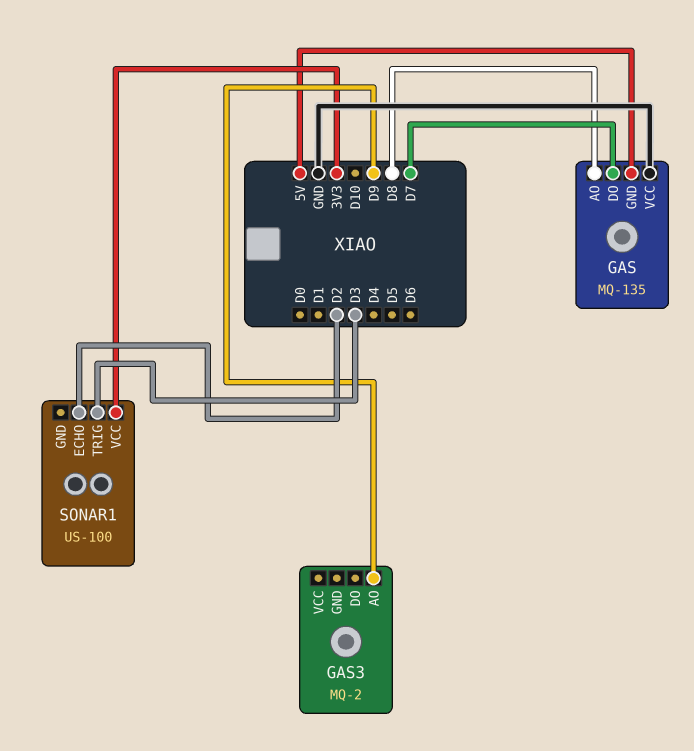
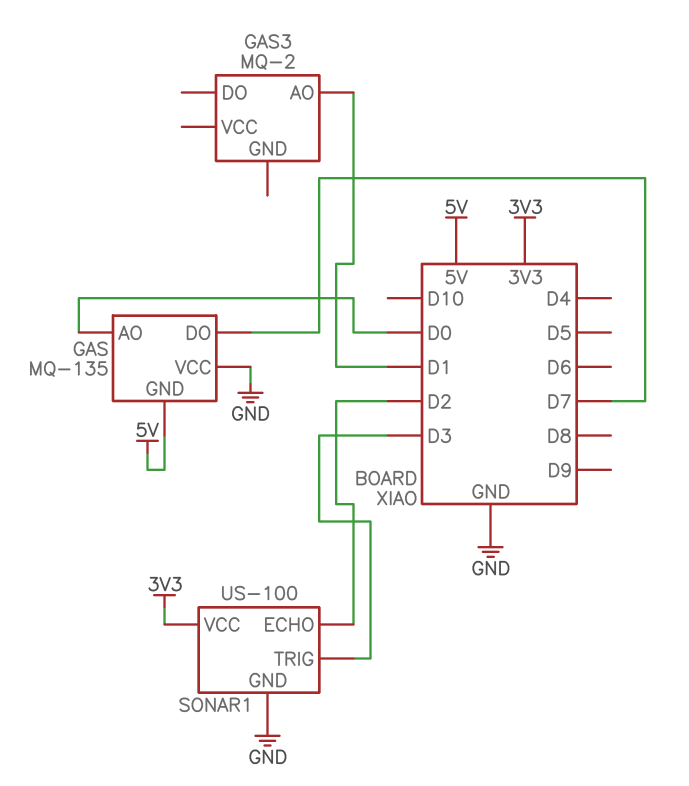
GAS pin AO: D8 -> D0
GAS3 pin AO: D9 -> D1
SONAR1 pin GND: none -> GND

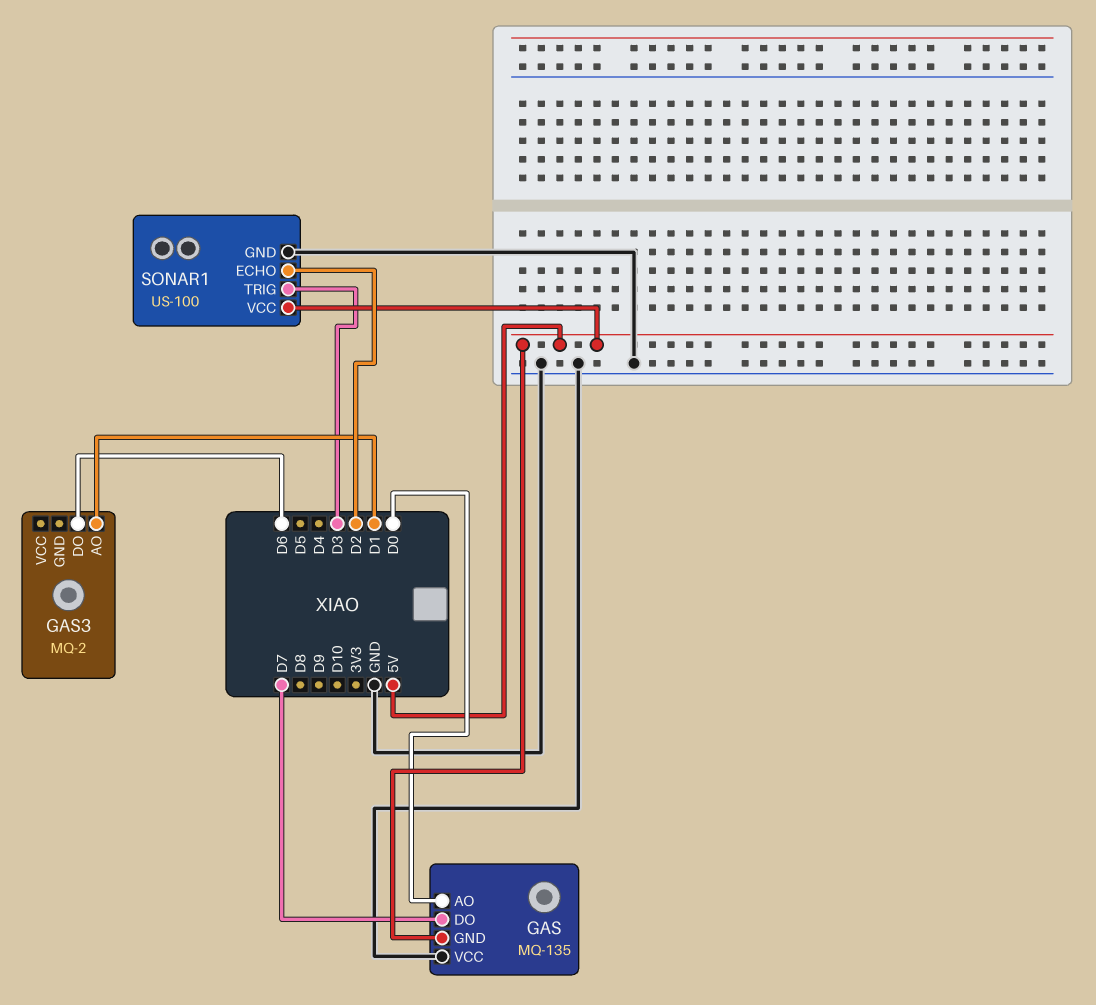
GAS3 pin DO: none -> D6
SONAR1 pin VCC: 3V3 -> 5V

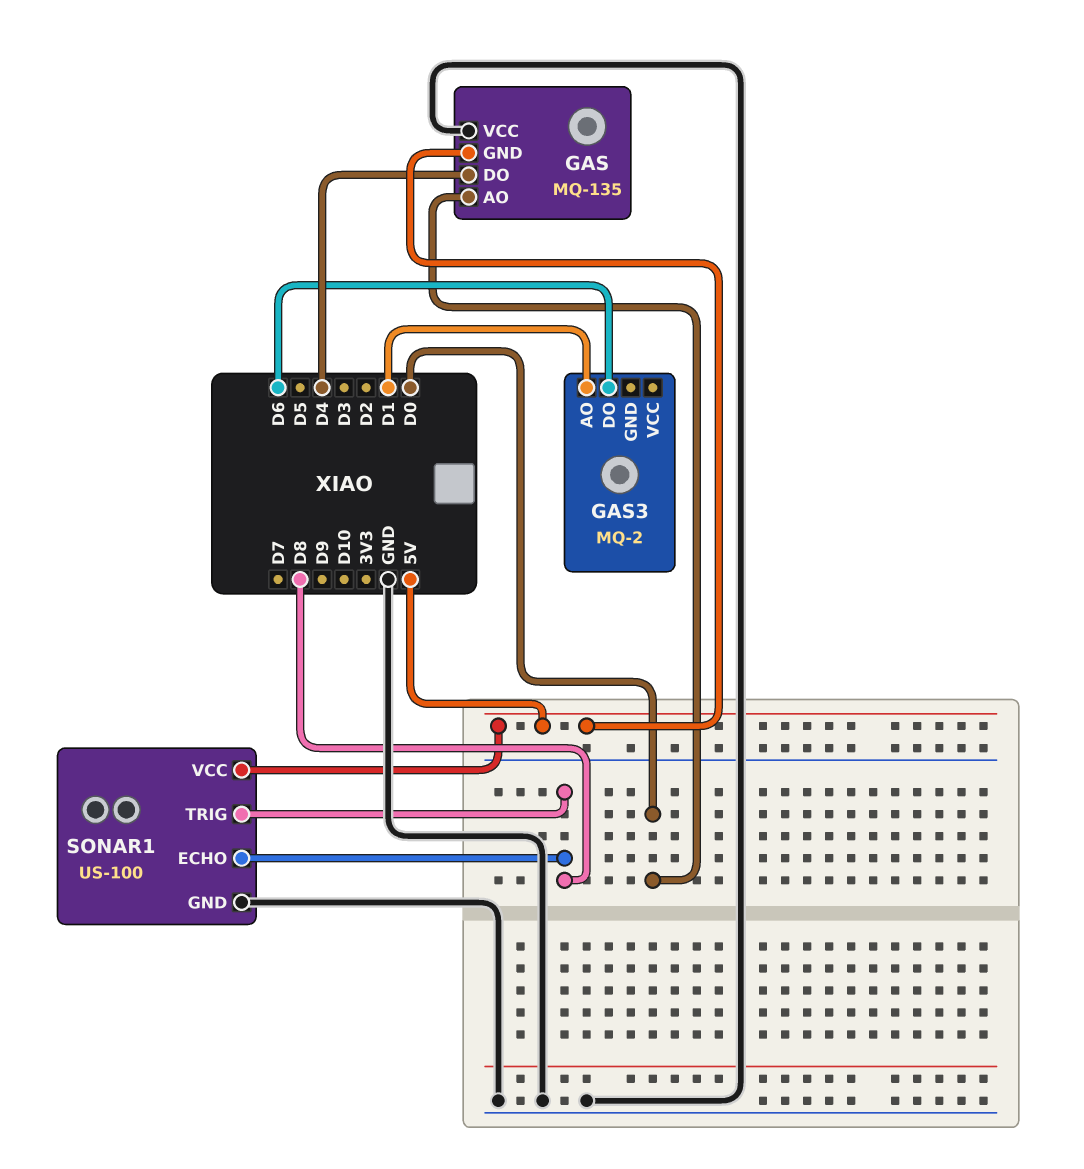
GAS pin DO: D7 -> D4
SONAR1 pin ECHO: D2 -> D8
SONAR1 pin TRIG: D3 -> D8

